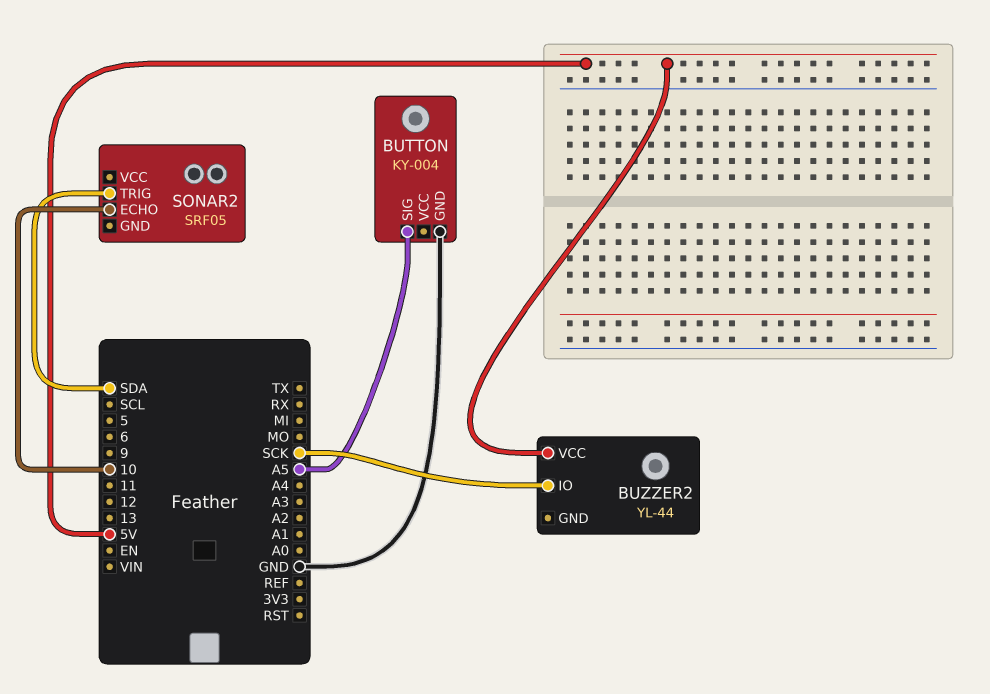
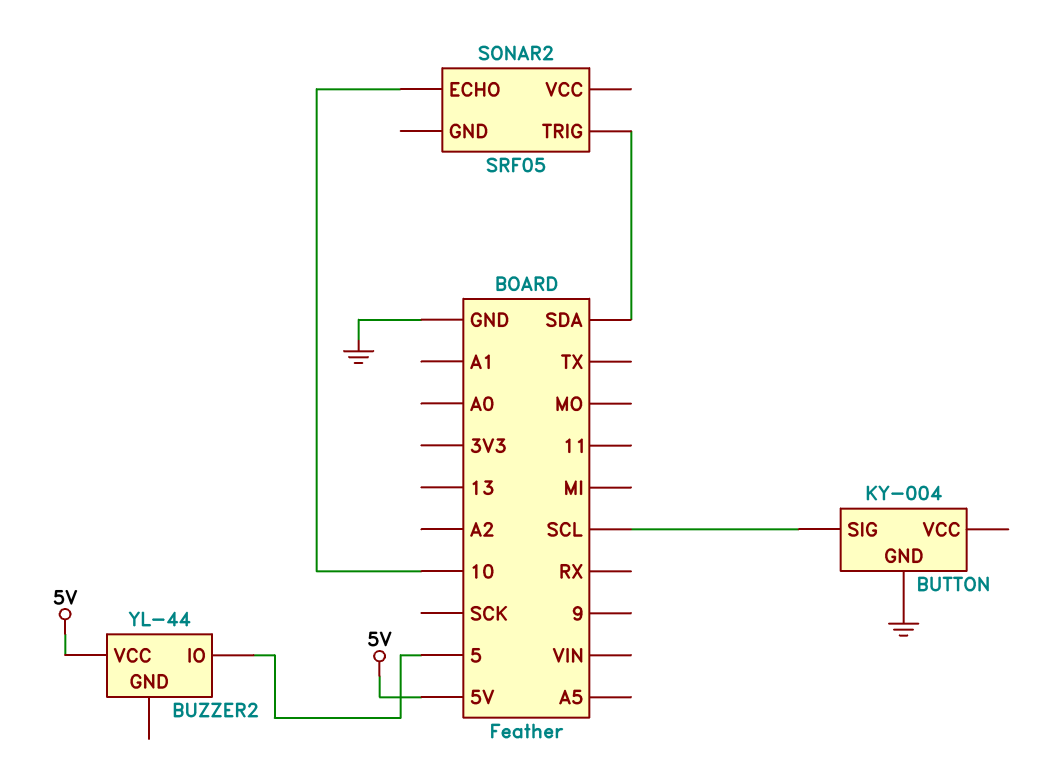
BUTTON pin SIG: A5 -> SCL
BUZZER2 pin IO: SCK -> 5

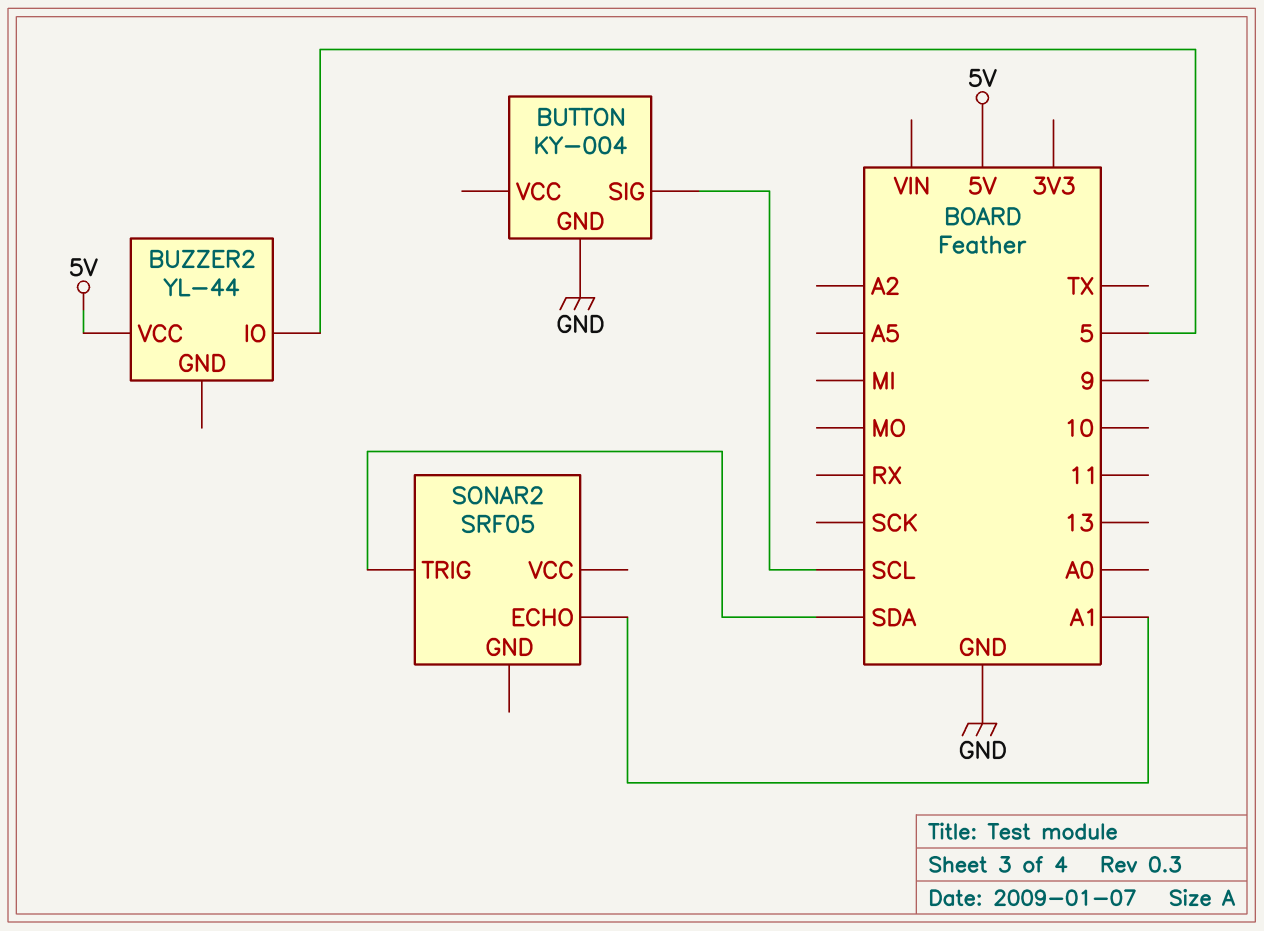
SONAR2 pin ECHO: 10 -> A1

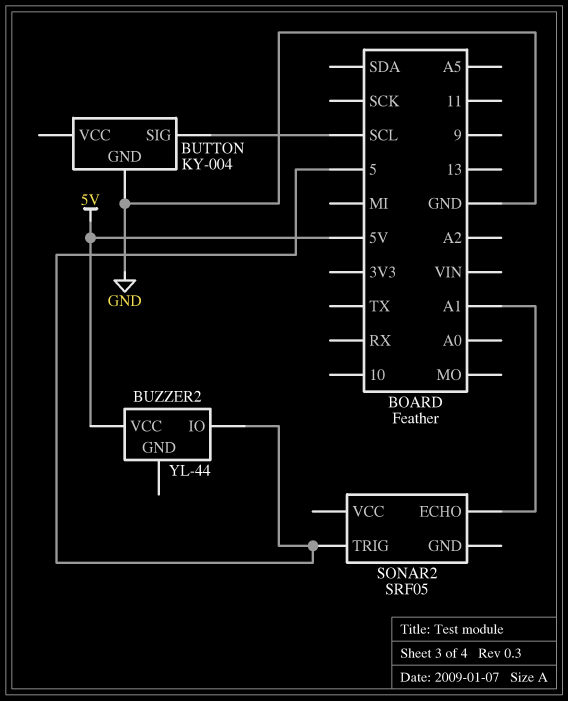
SONAR2 pin TRIG: SDA -> 5

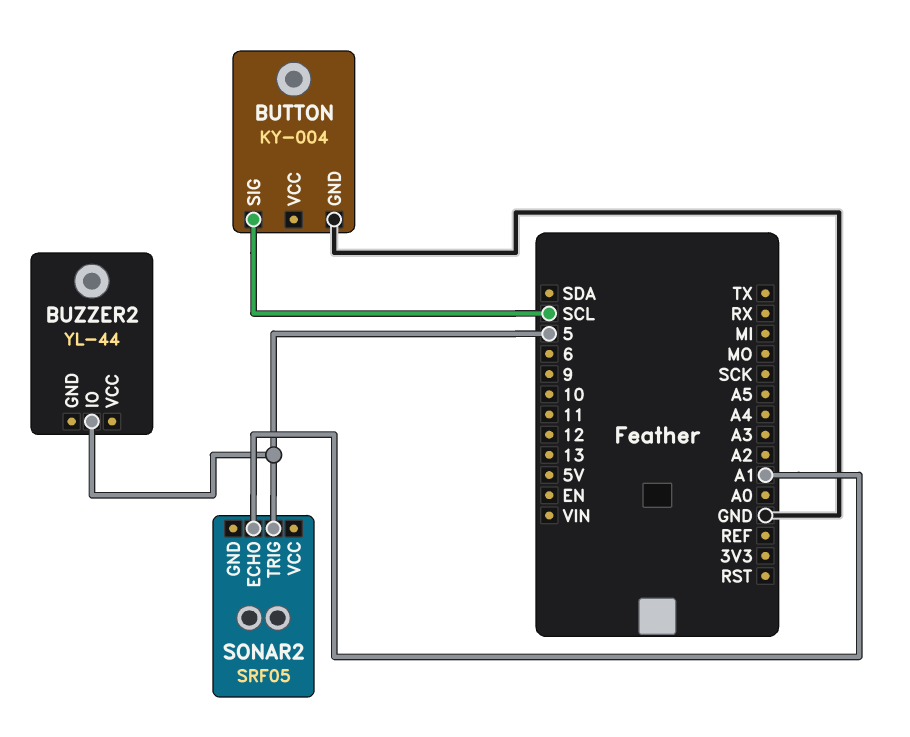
BUZZER2 pin VCC: 5V -> none

